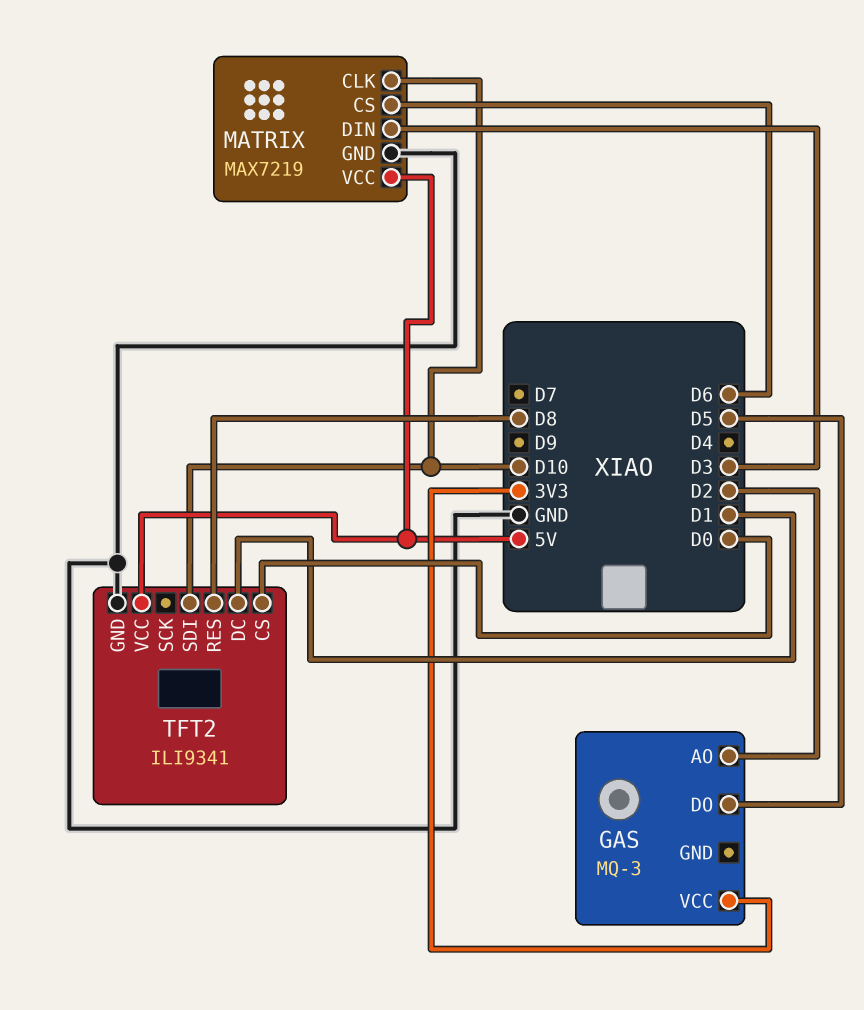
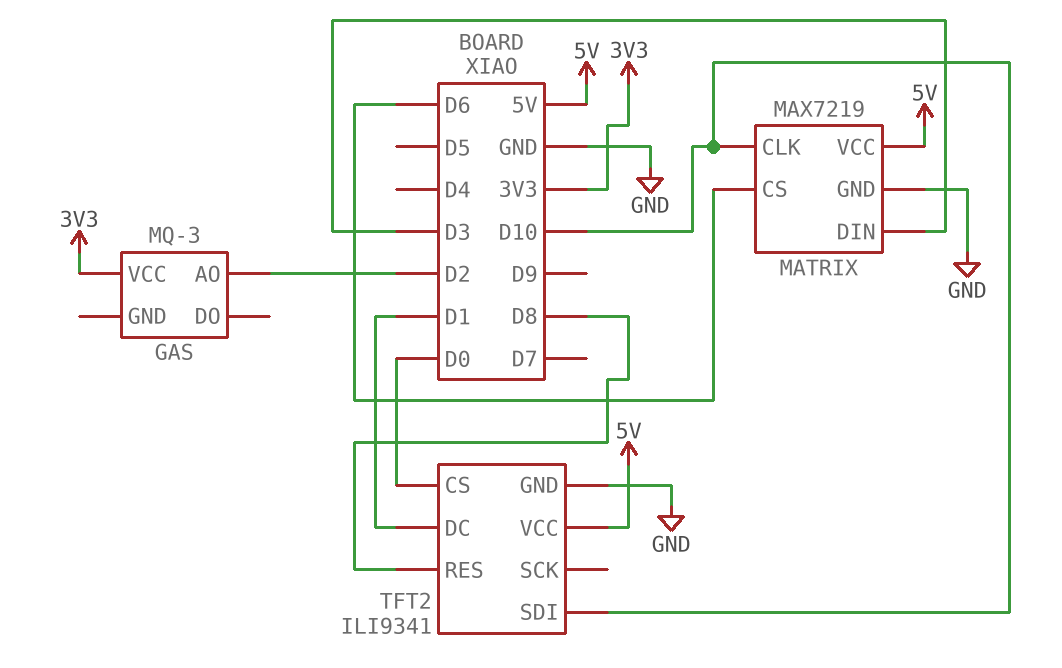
GAS pin DO: D5 -> none

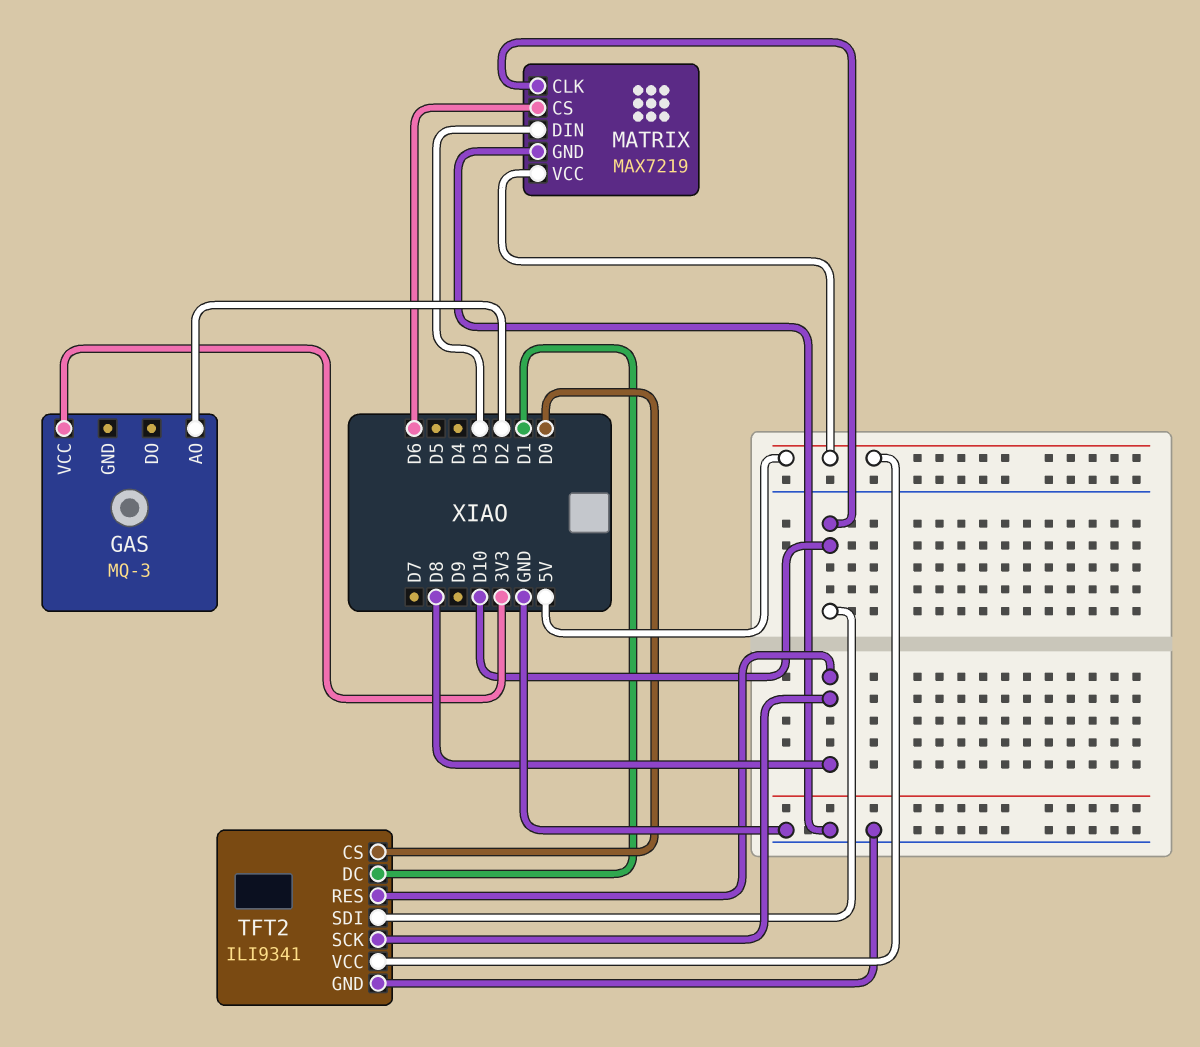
TFT2 pin SCK: none -> D8

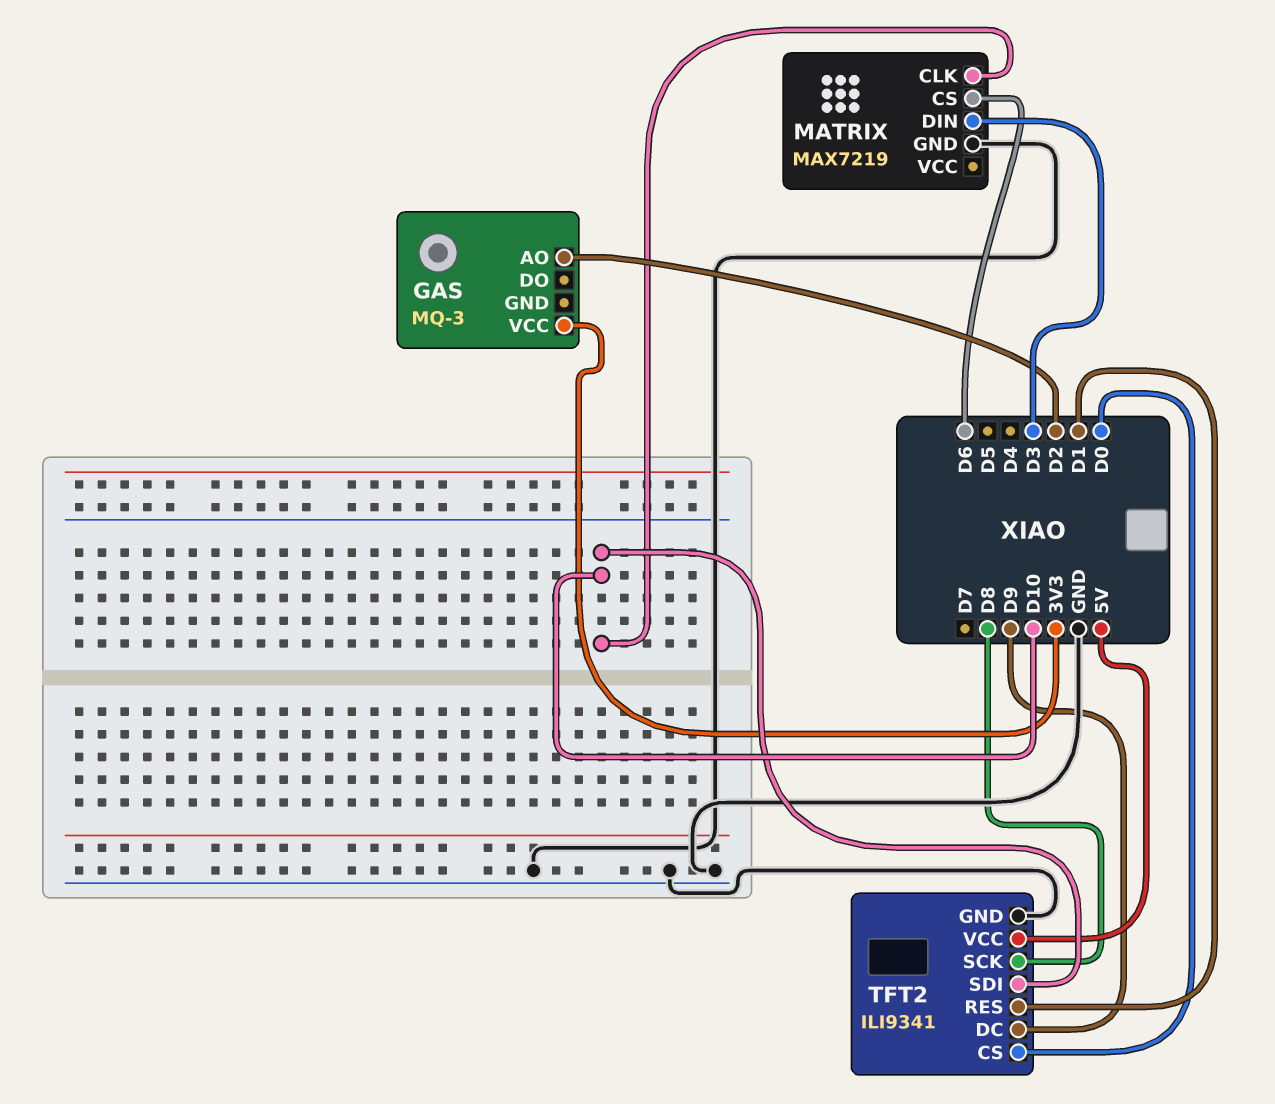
MATRIX pin VCC: 5V -> none
TFT2 pin DC: D1 -> D9
TFT2 pin RES: D8 -> D1

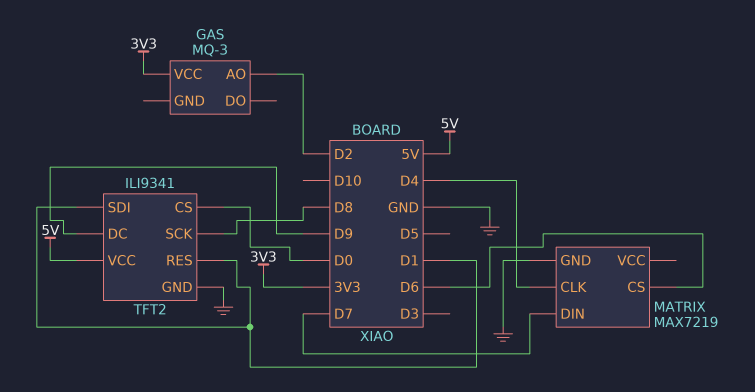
MATRIX pin CLK: D10 -> D4
MATRIX pin DIN: D3 -> D7
TFT2 pin SDI: D10 -> D1

